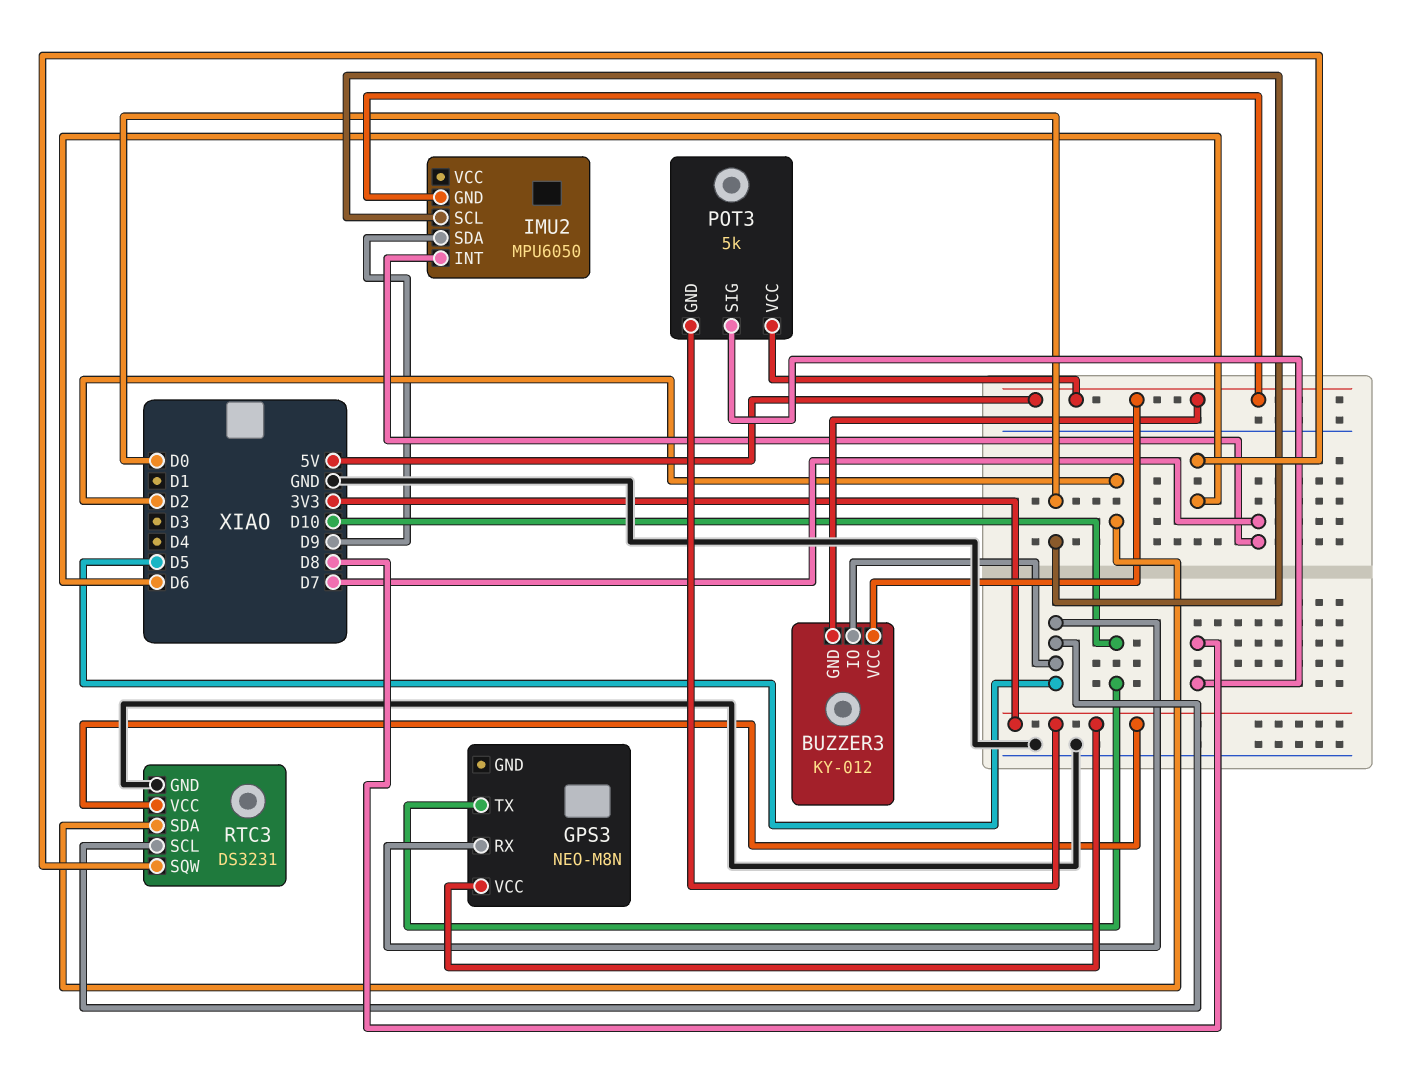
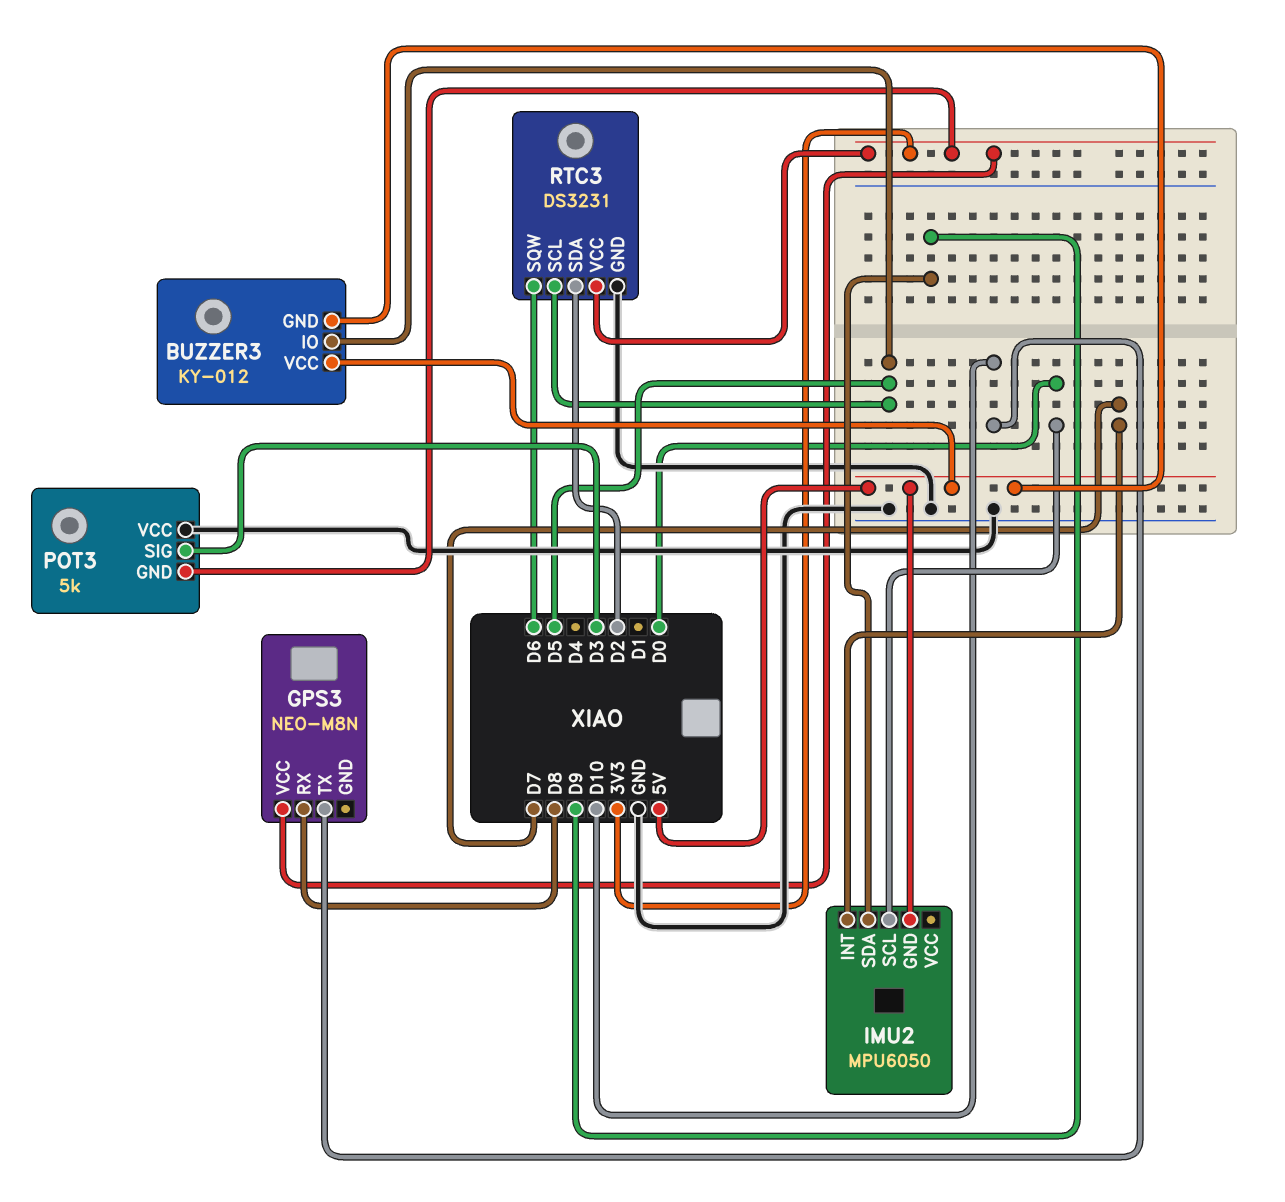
GPS3 pin RX: D5 -> D8
POT3 pin SIG: D8 -> D3
POT3 pin VCC: 5V -> GND

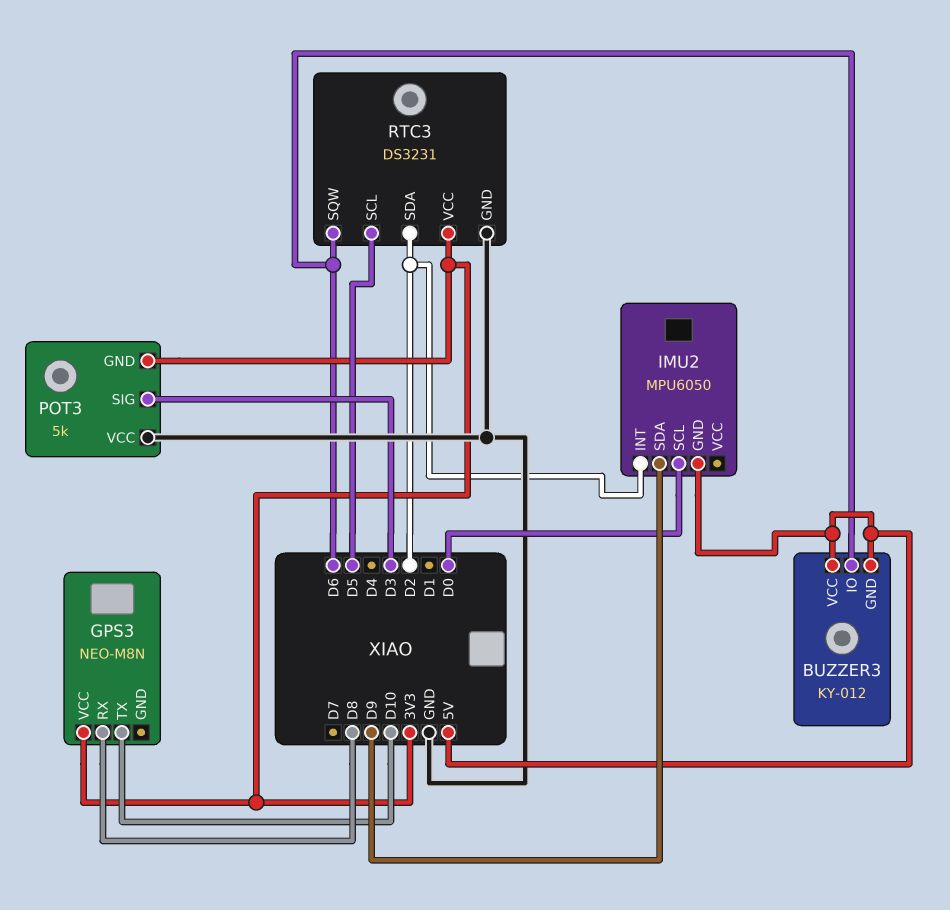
BUZZER3 pin IO: D5 -> D6
IMU2 pin INT: D7 -> D2

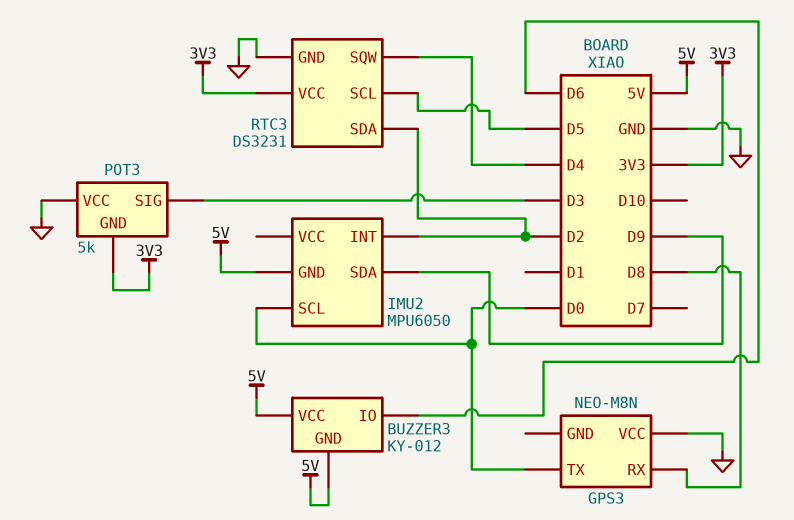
GPS3 pin TX: D10 -> D0
GPS3 pin VCC: 3V3 -> GND
RTC3 pin SQW: D6 -> D4

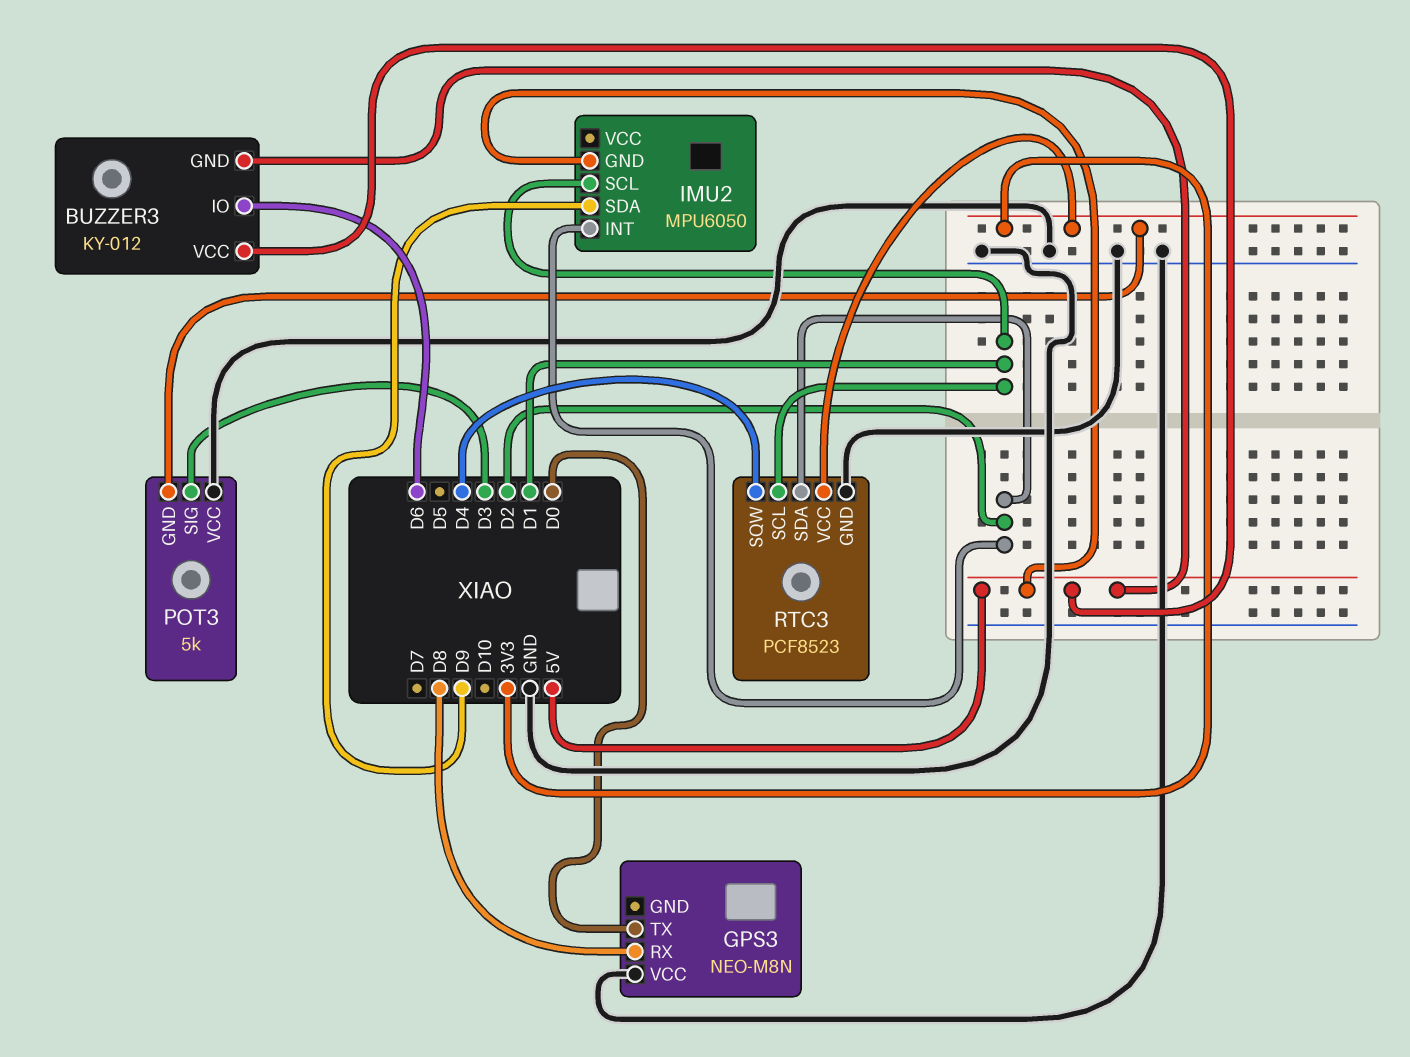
IMU2 pin SCL: D0 -> D1
RTC3: DS3231 -> PCF8523
RTC3 pin SCL: D5 -> D1

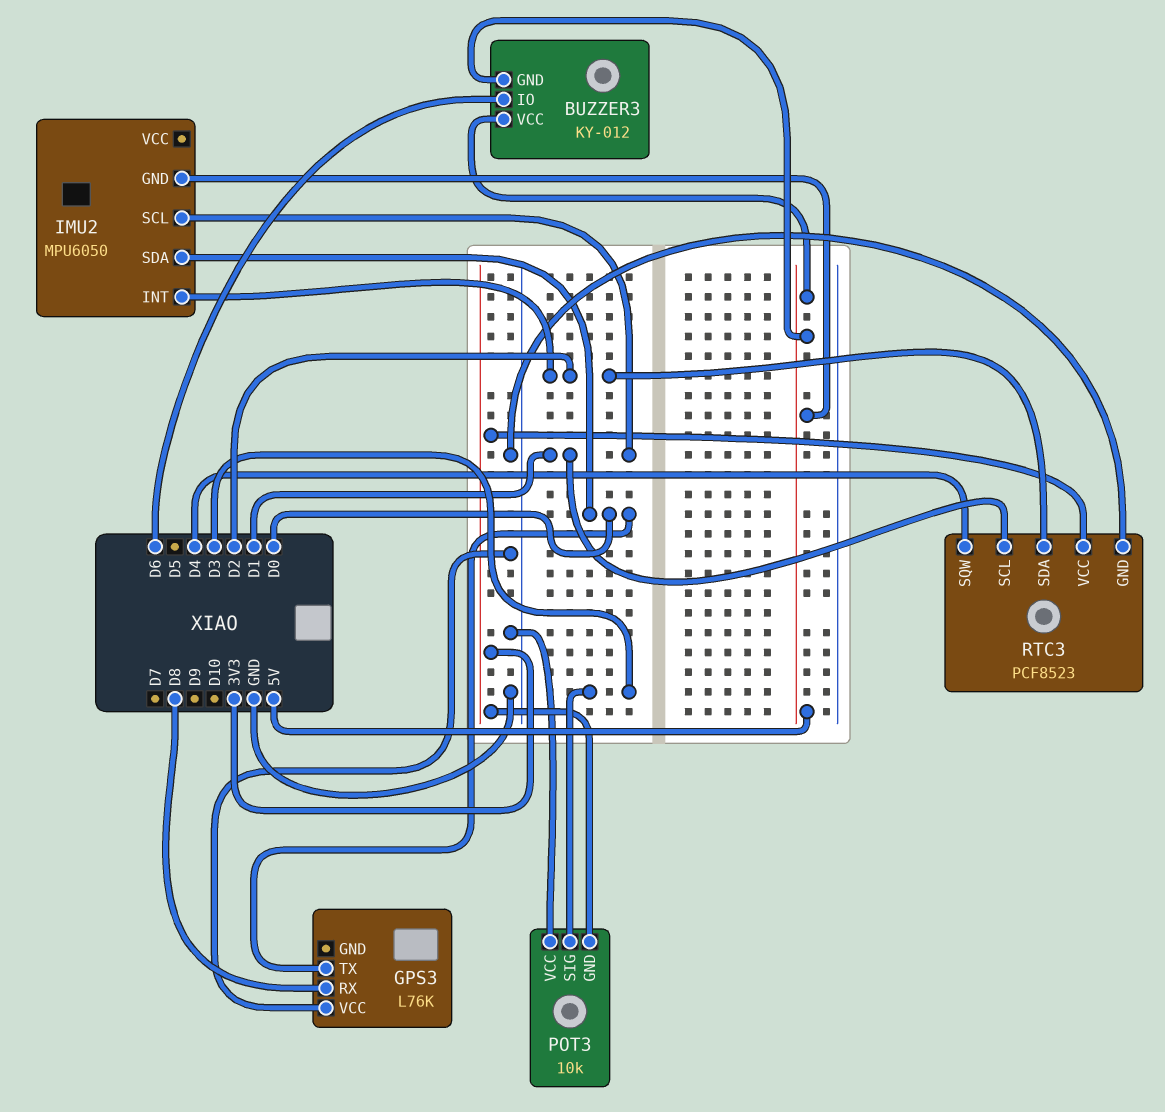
GPS3: NEO-M8N -> L76K
IMU2 pin SDA: D9 -> D0
POT3: 5k -> 10k

